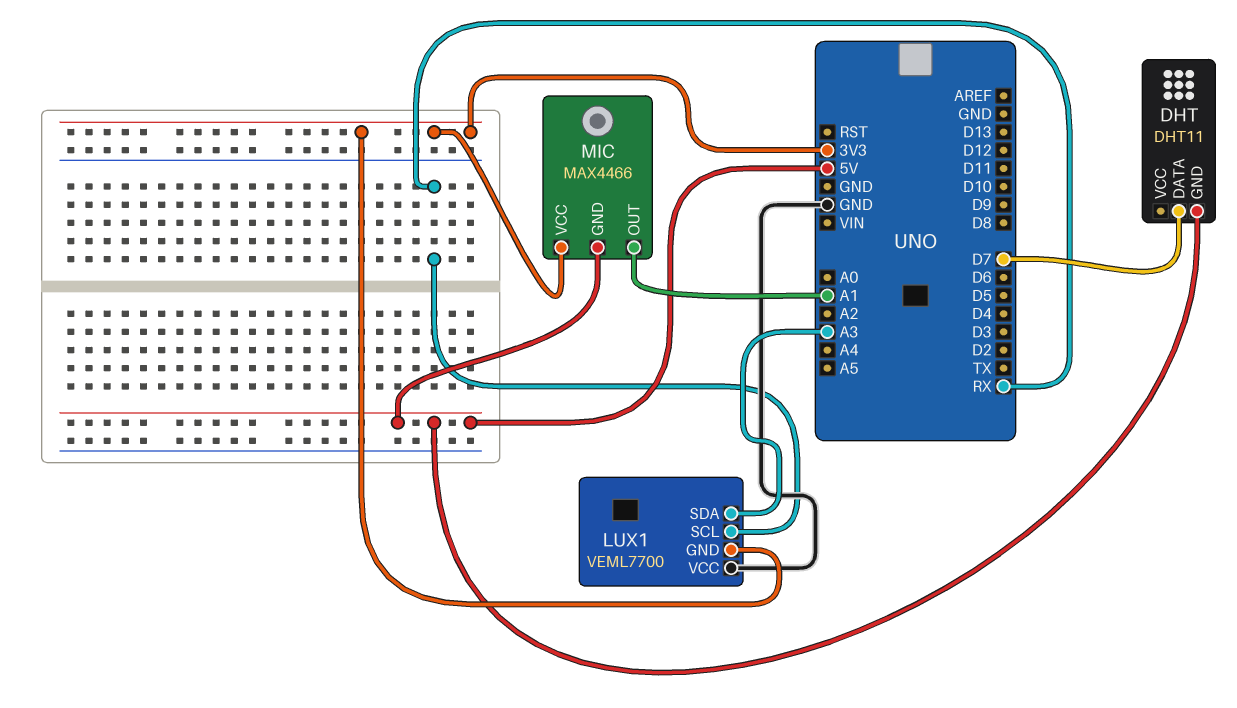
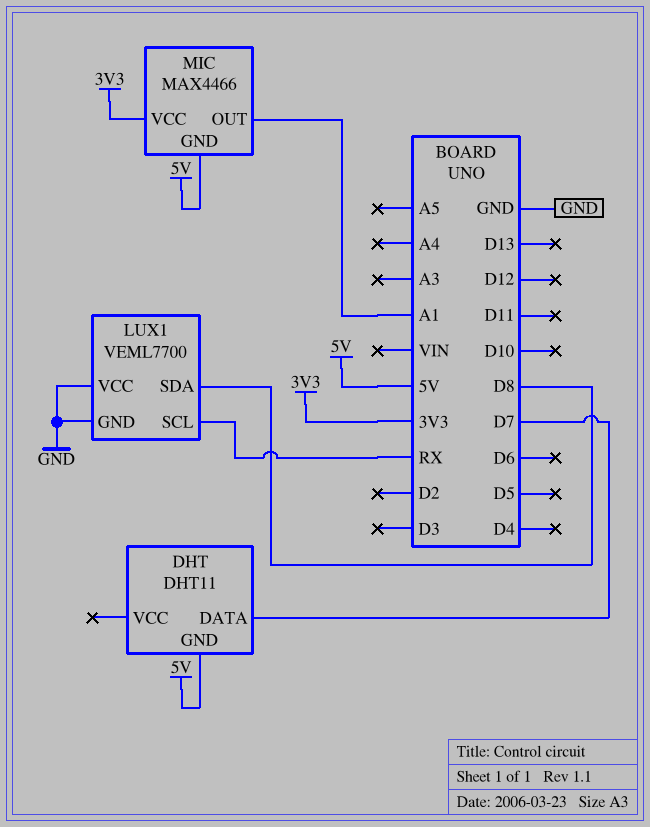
LUX1 pin GND: 3V3 -> GND
LUX1 pin SDA: A3 -> D8

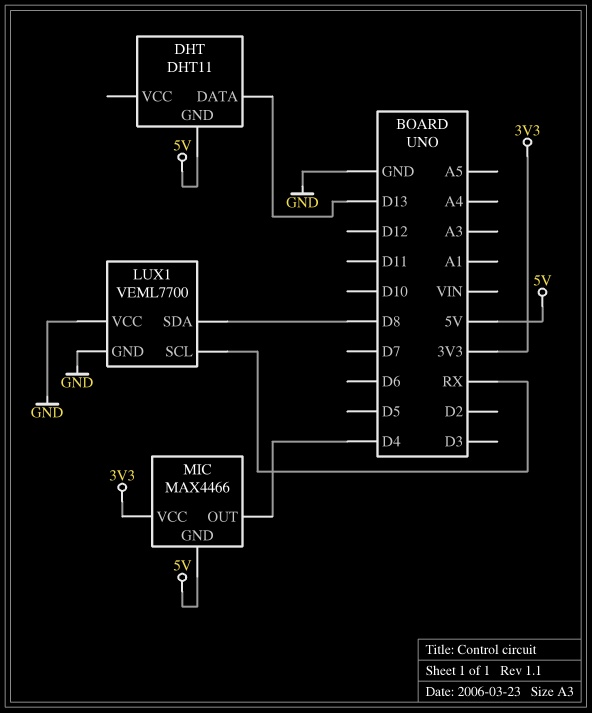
DHT pin DATA: D7 -> D13
MIC pin OUT: A1 -> D4

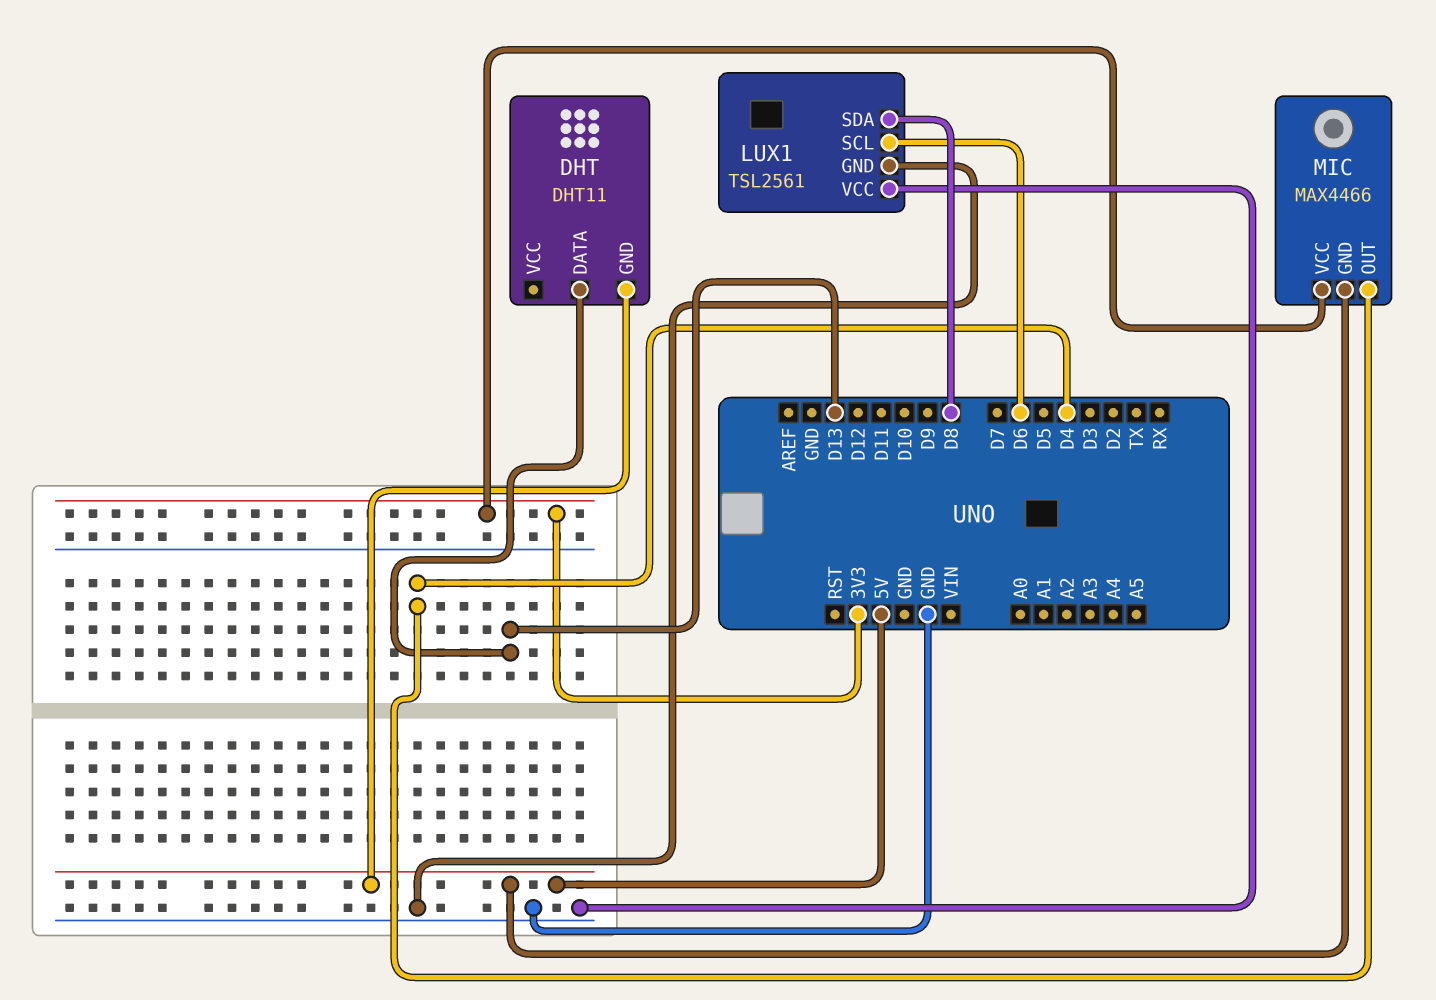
LUX1: VEML7700 -> TSL2561
LUX1 pin SCL: RX -> D6

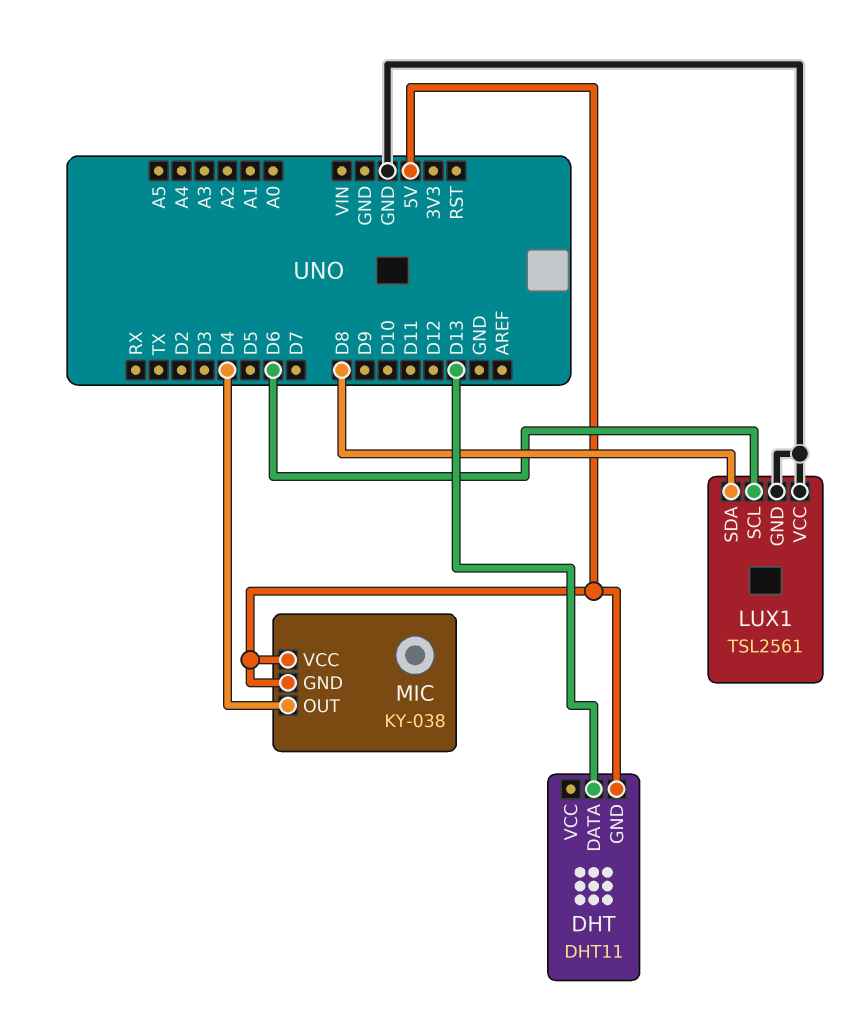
MIC: MAX4466 -> KY-038
MIC pin VCC: 3V3 -> 5V

